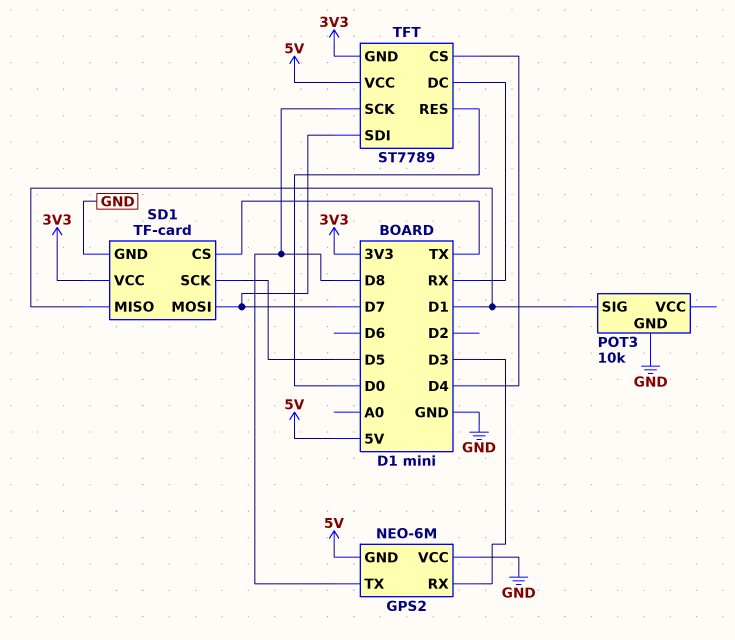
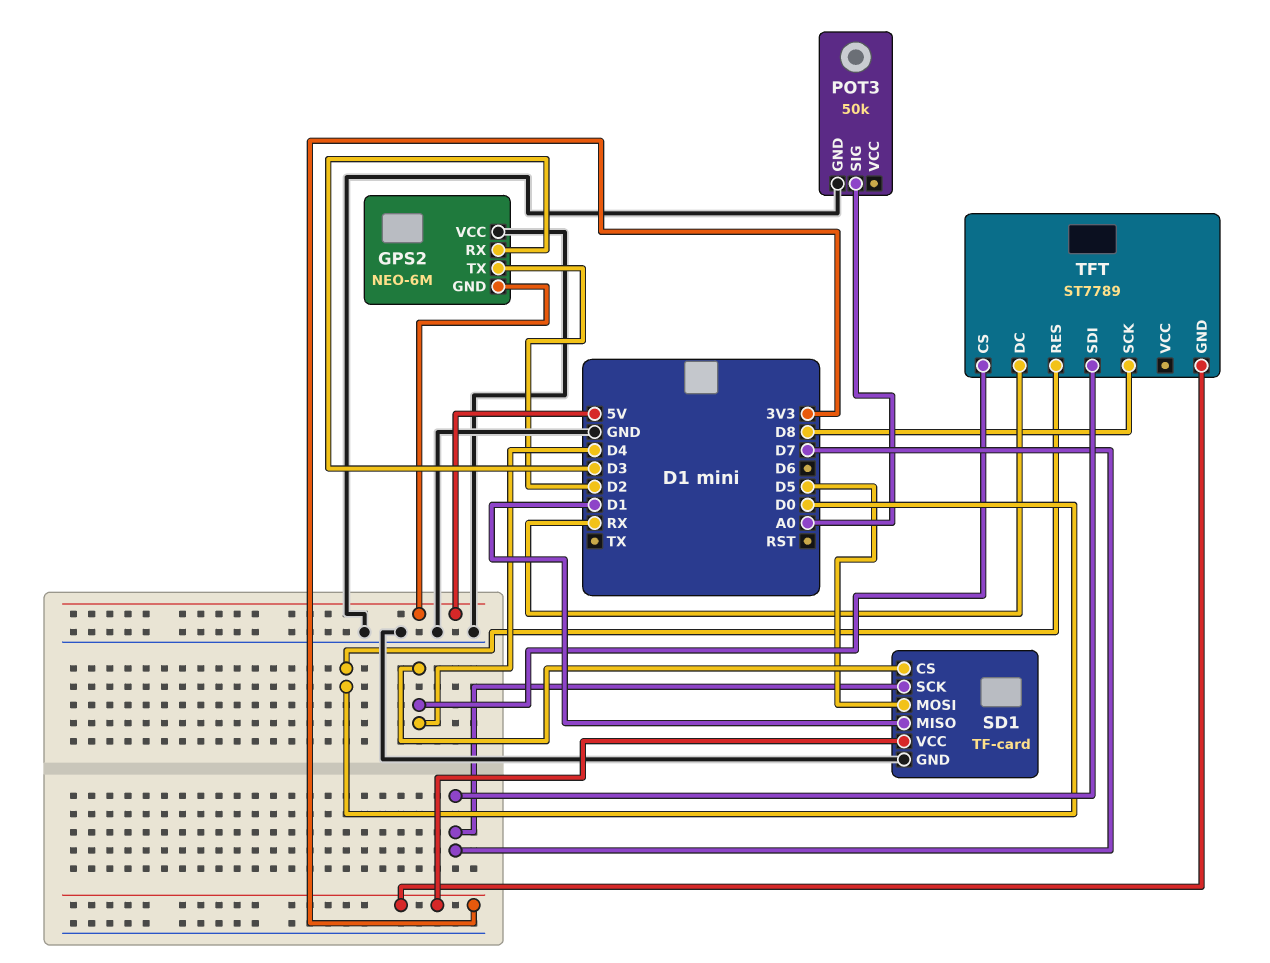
GPS2 pin TX: D8 -> D2
POT3: 10k -> 50k
POT3 pin SIG: D1 -> A0
SD1 pin CS: TX -> D4
SD1 pin MOSI: D7 -> D5
SD1 pin SCK: D5 -> D7
TFT pin VCC: 5V -> none

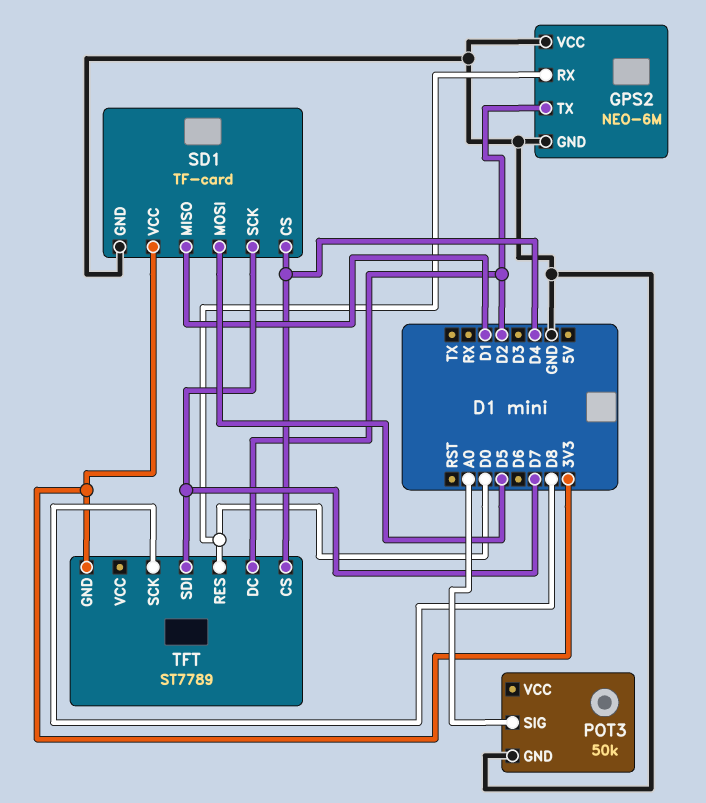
GPS2 pin GND: 5V -> GND
GPS2 pin RX: D3 -> D0
TFT pin DC: RX -> D2

